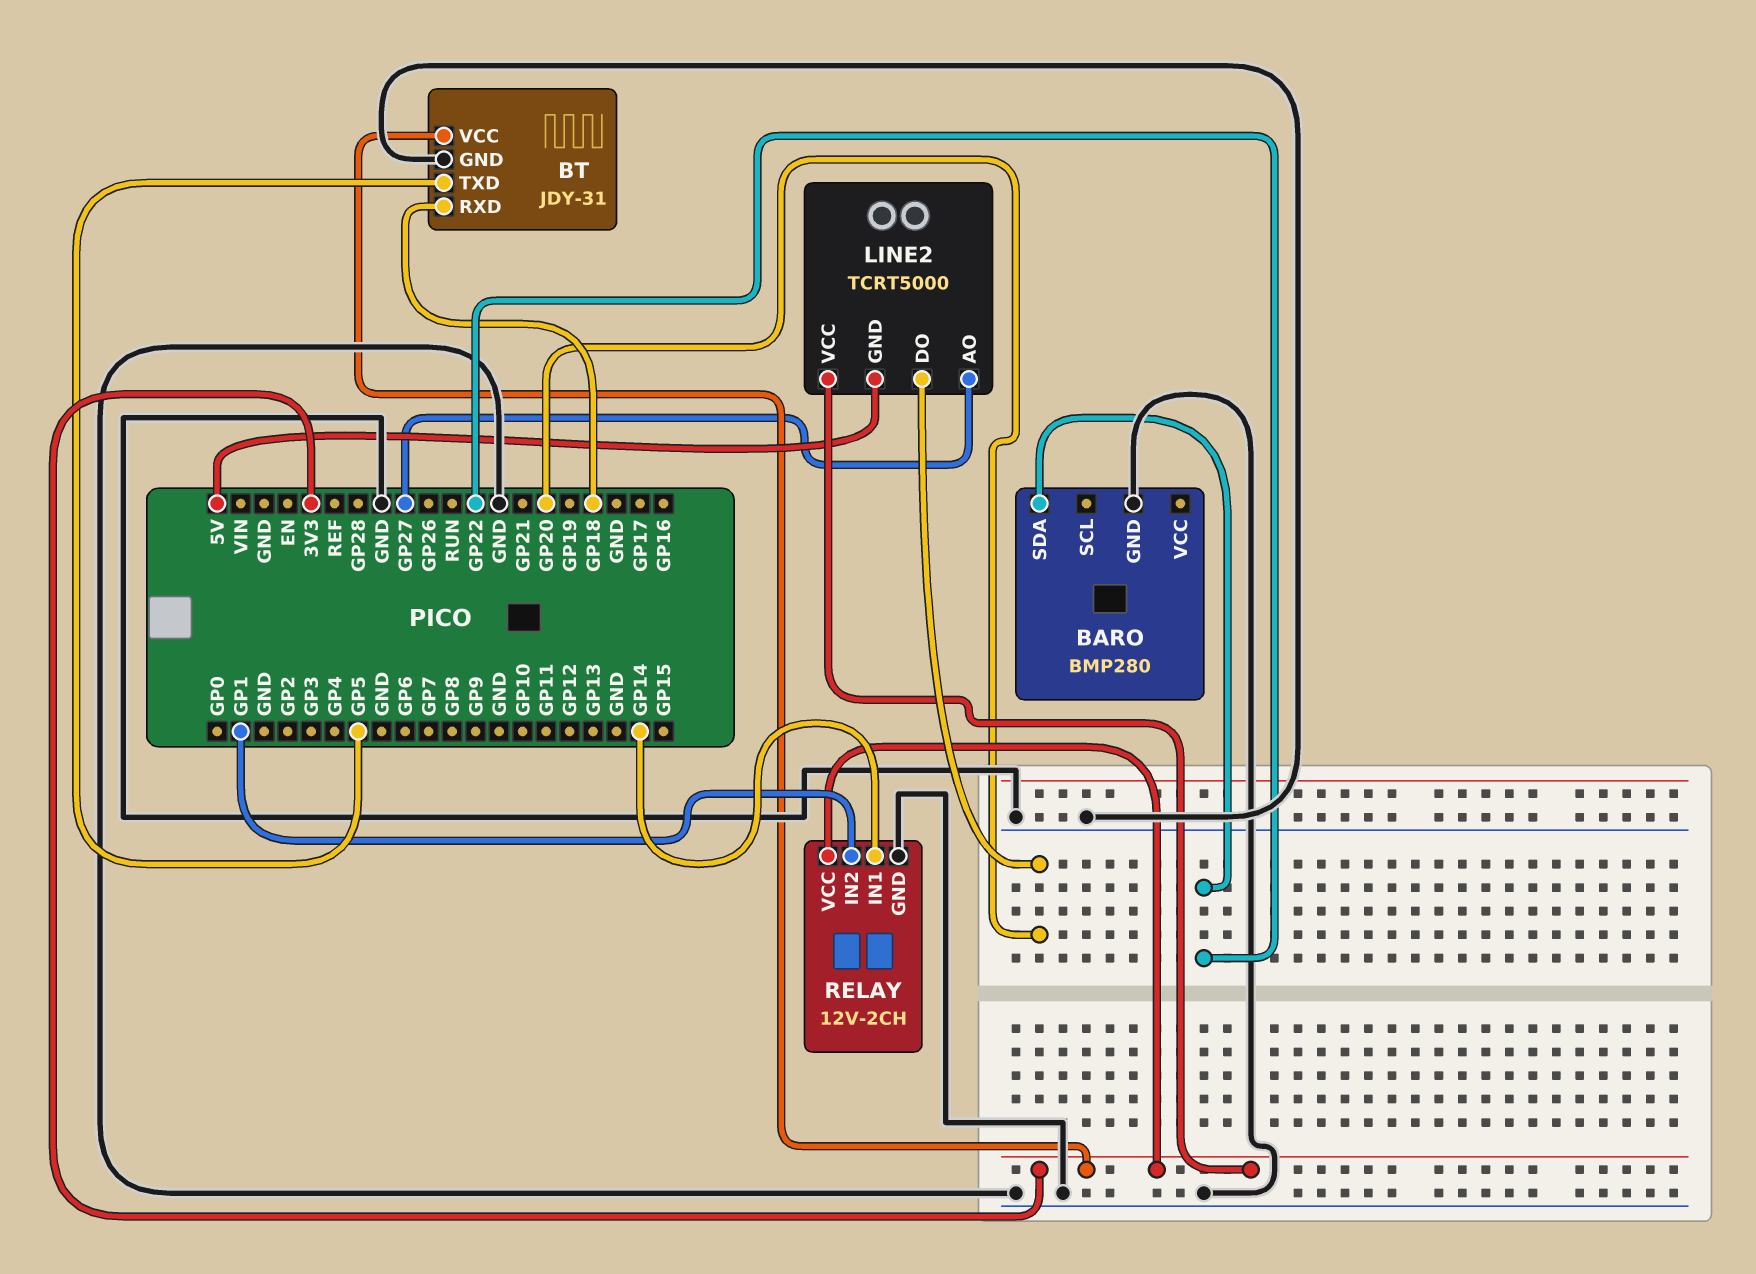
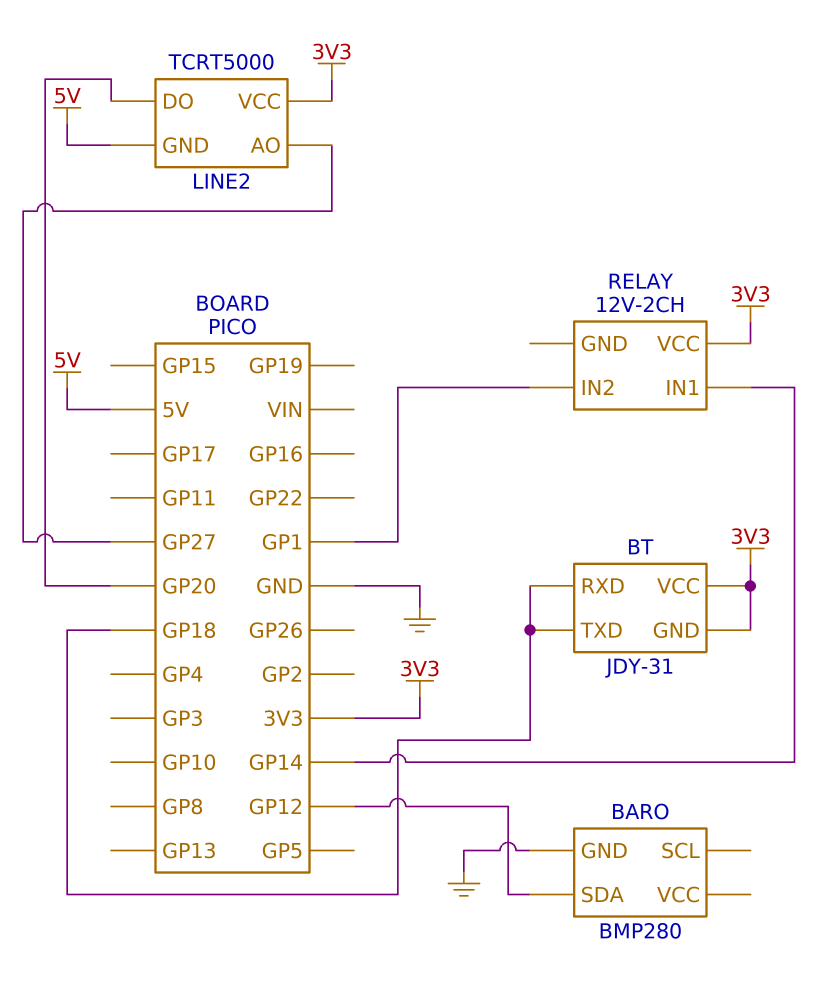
BARO pin SDA: GP22 -> GP12
BT pin GND: GND -> 3V3
BT pin TXD: GP5 -> GP18
RELAY pin GND: GND -> none

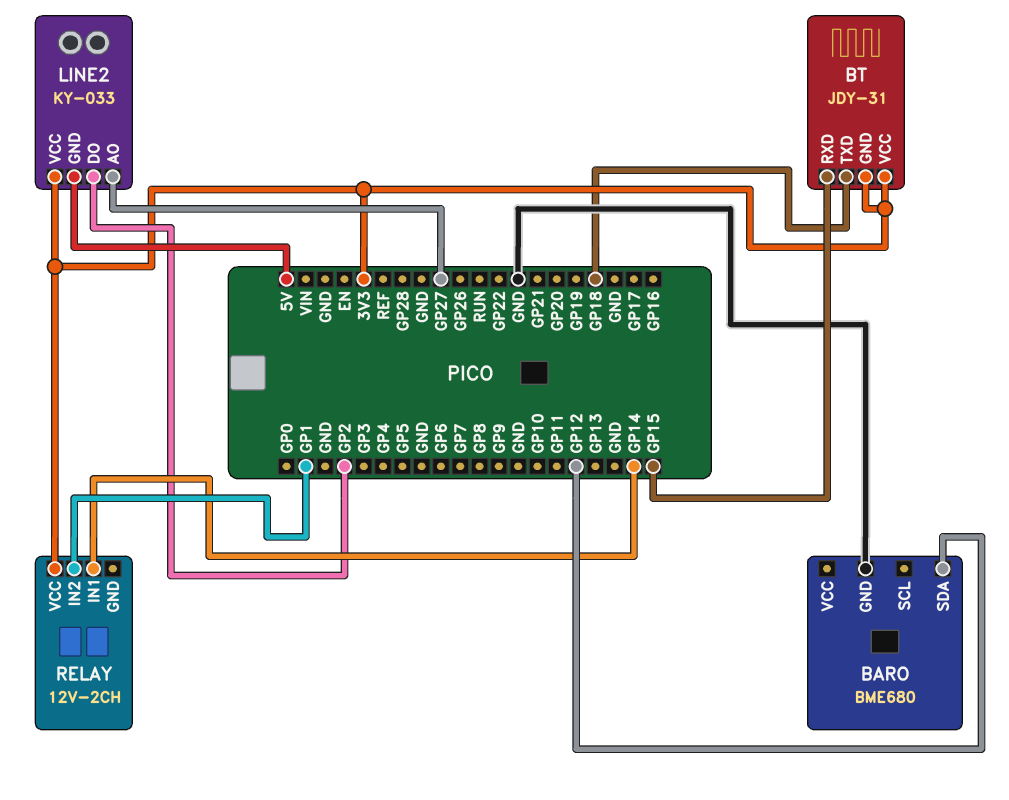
BARO: BMP280 -> BME680
BT pin RXD: GP18 -> GP15
LINE2: TCRT5000 -> KY-033
LINE2 pin DO: GP20 -> GP2

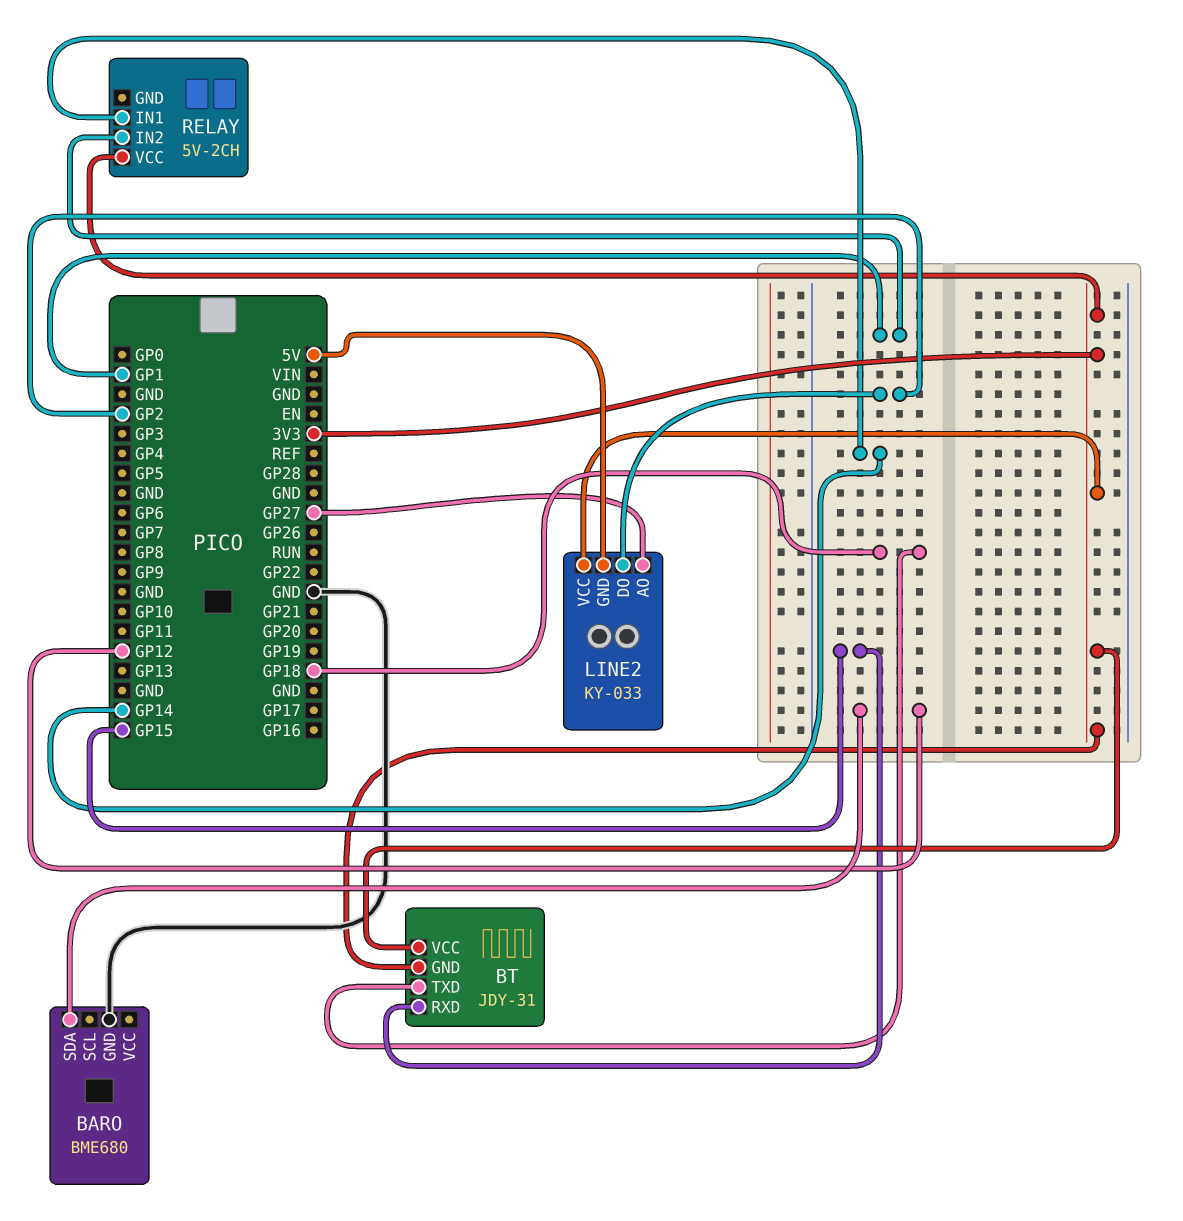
RELAY: 12V-2CH -> 5V-2CH

